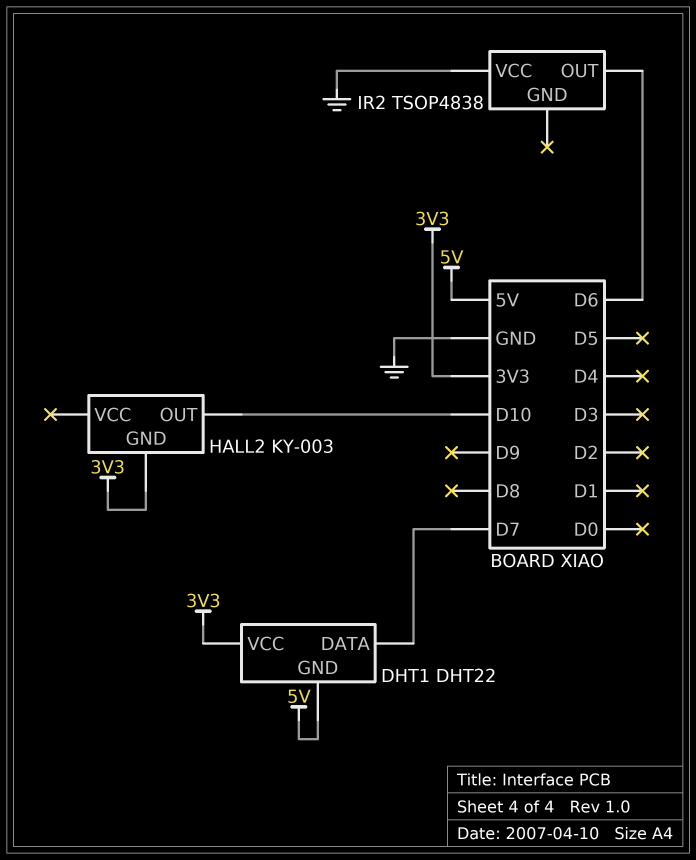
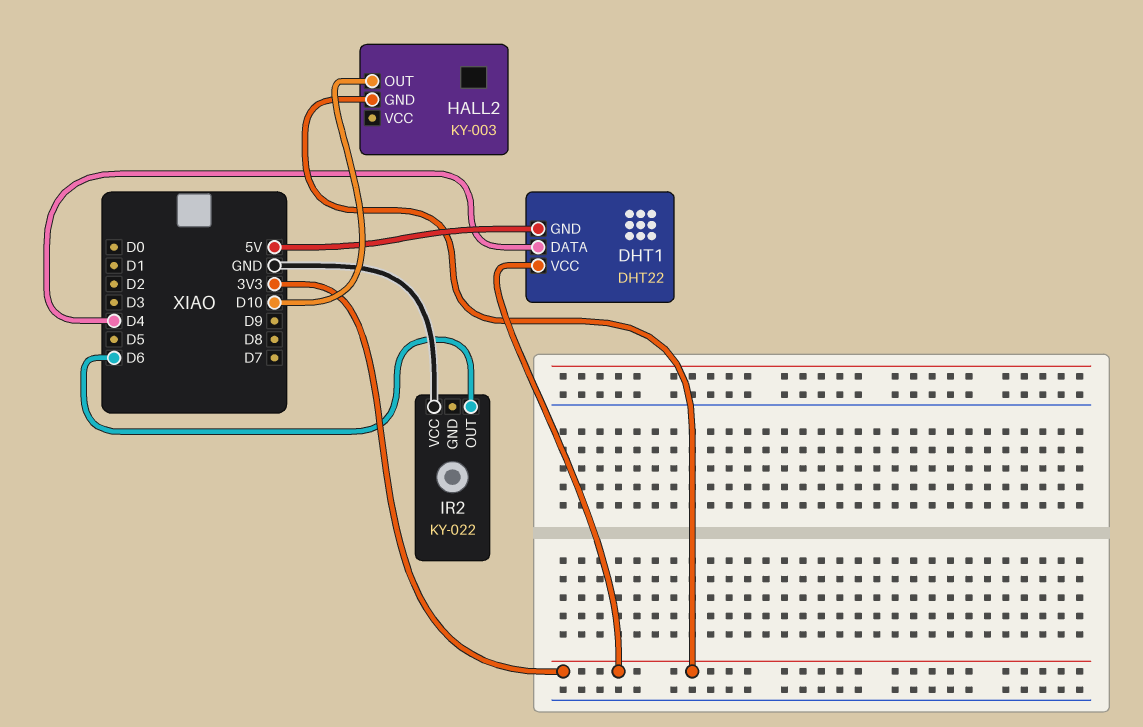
DHT1 pin DATA: D7 -> D4
IR2: TSOP4838 -> KY-022

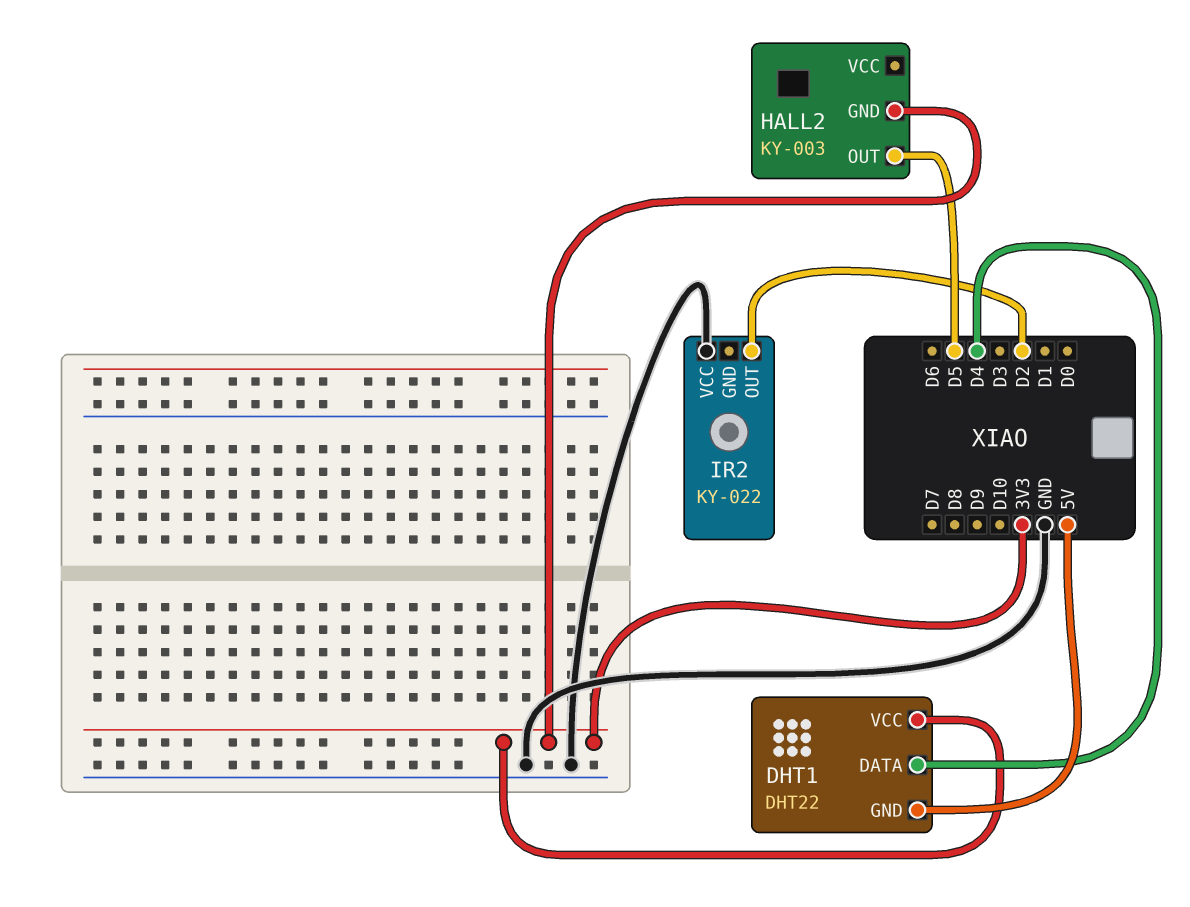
HALL2 pin OUT: D10 -> D5
IR2 pin OUT: D6 -> D2

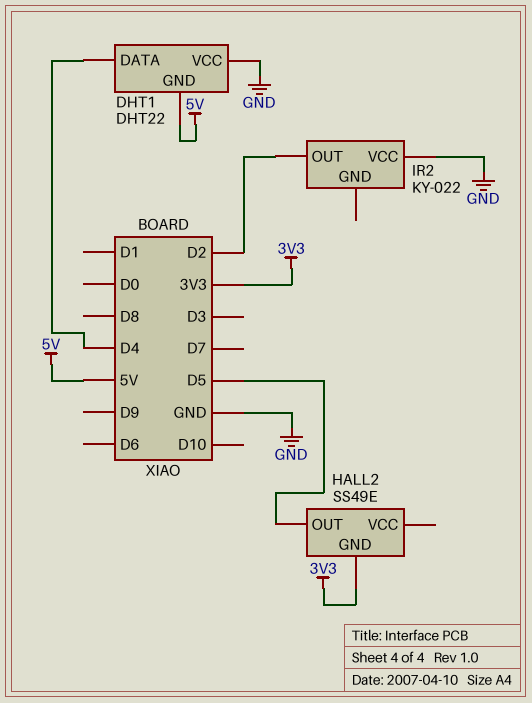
DHT1 pin VCC: 3V3 -> GND
HALL2: KY-003 -> SS49E

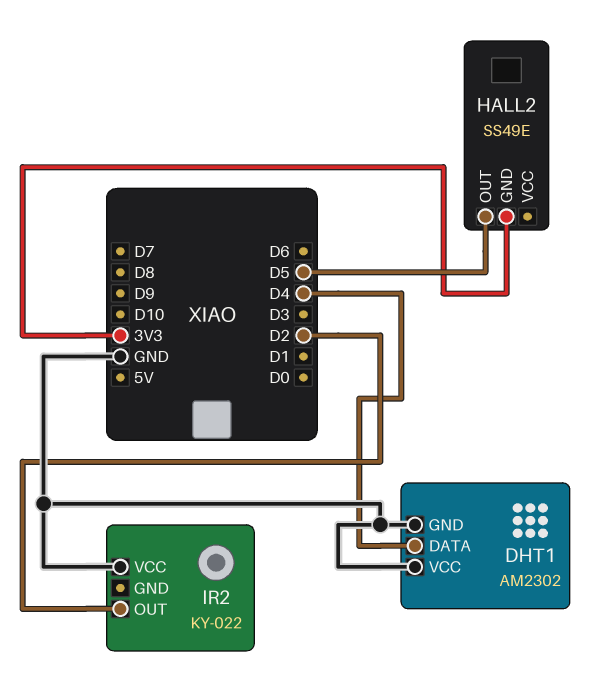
DHT1: DHT22 -> AM2302
DHT1 pin GND: 5V -> GND

